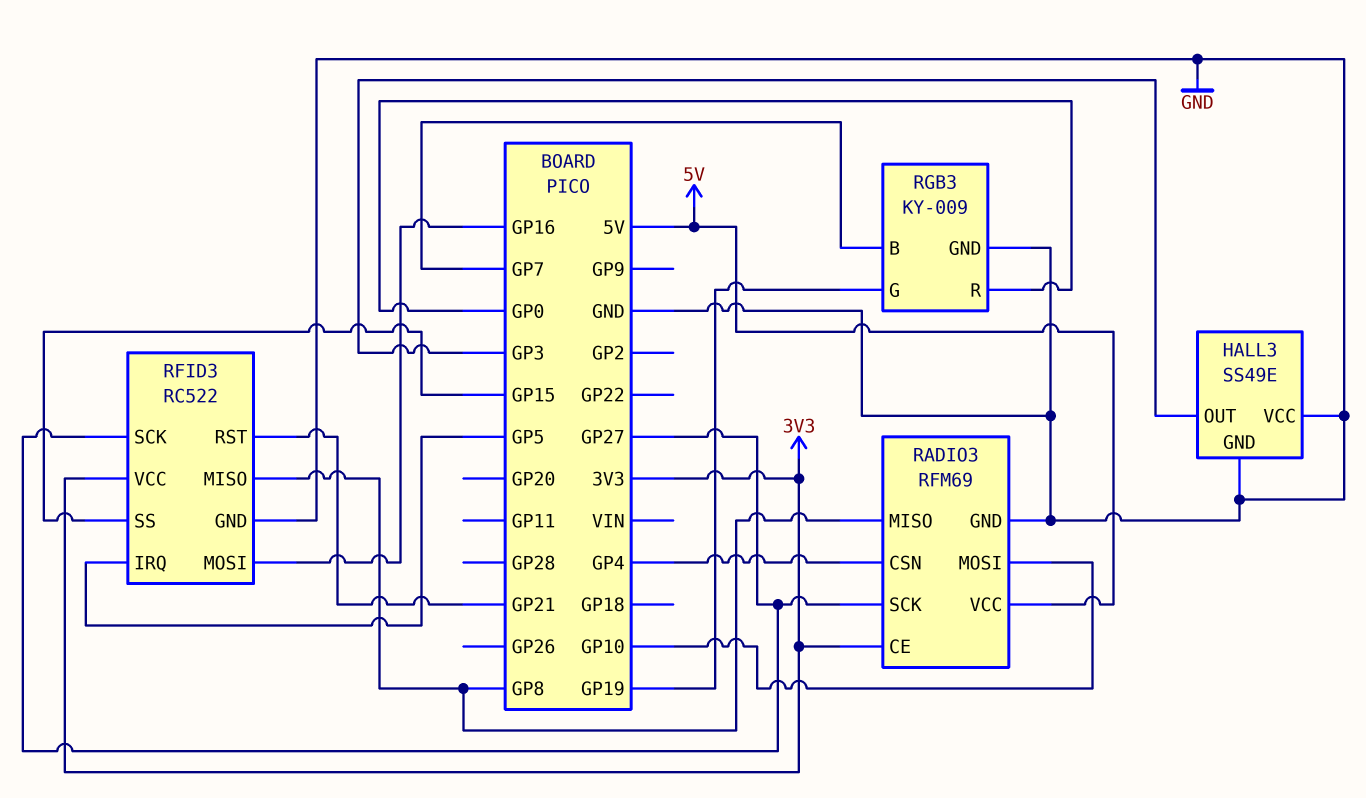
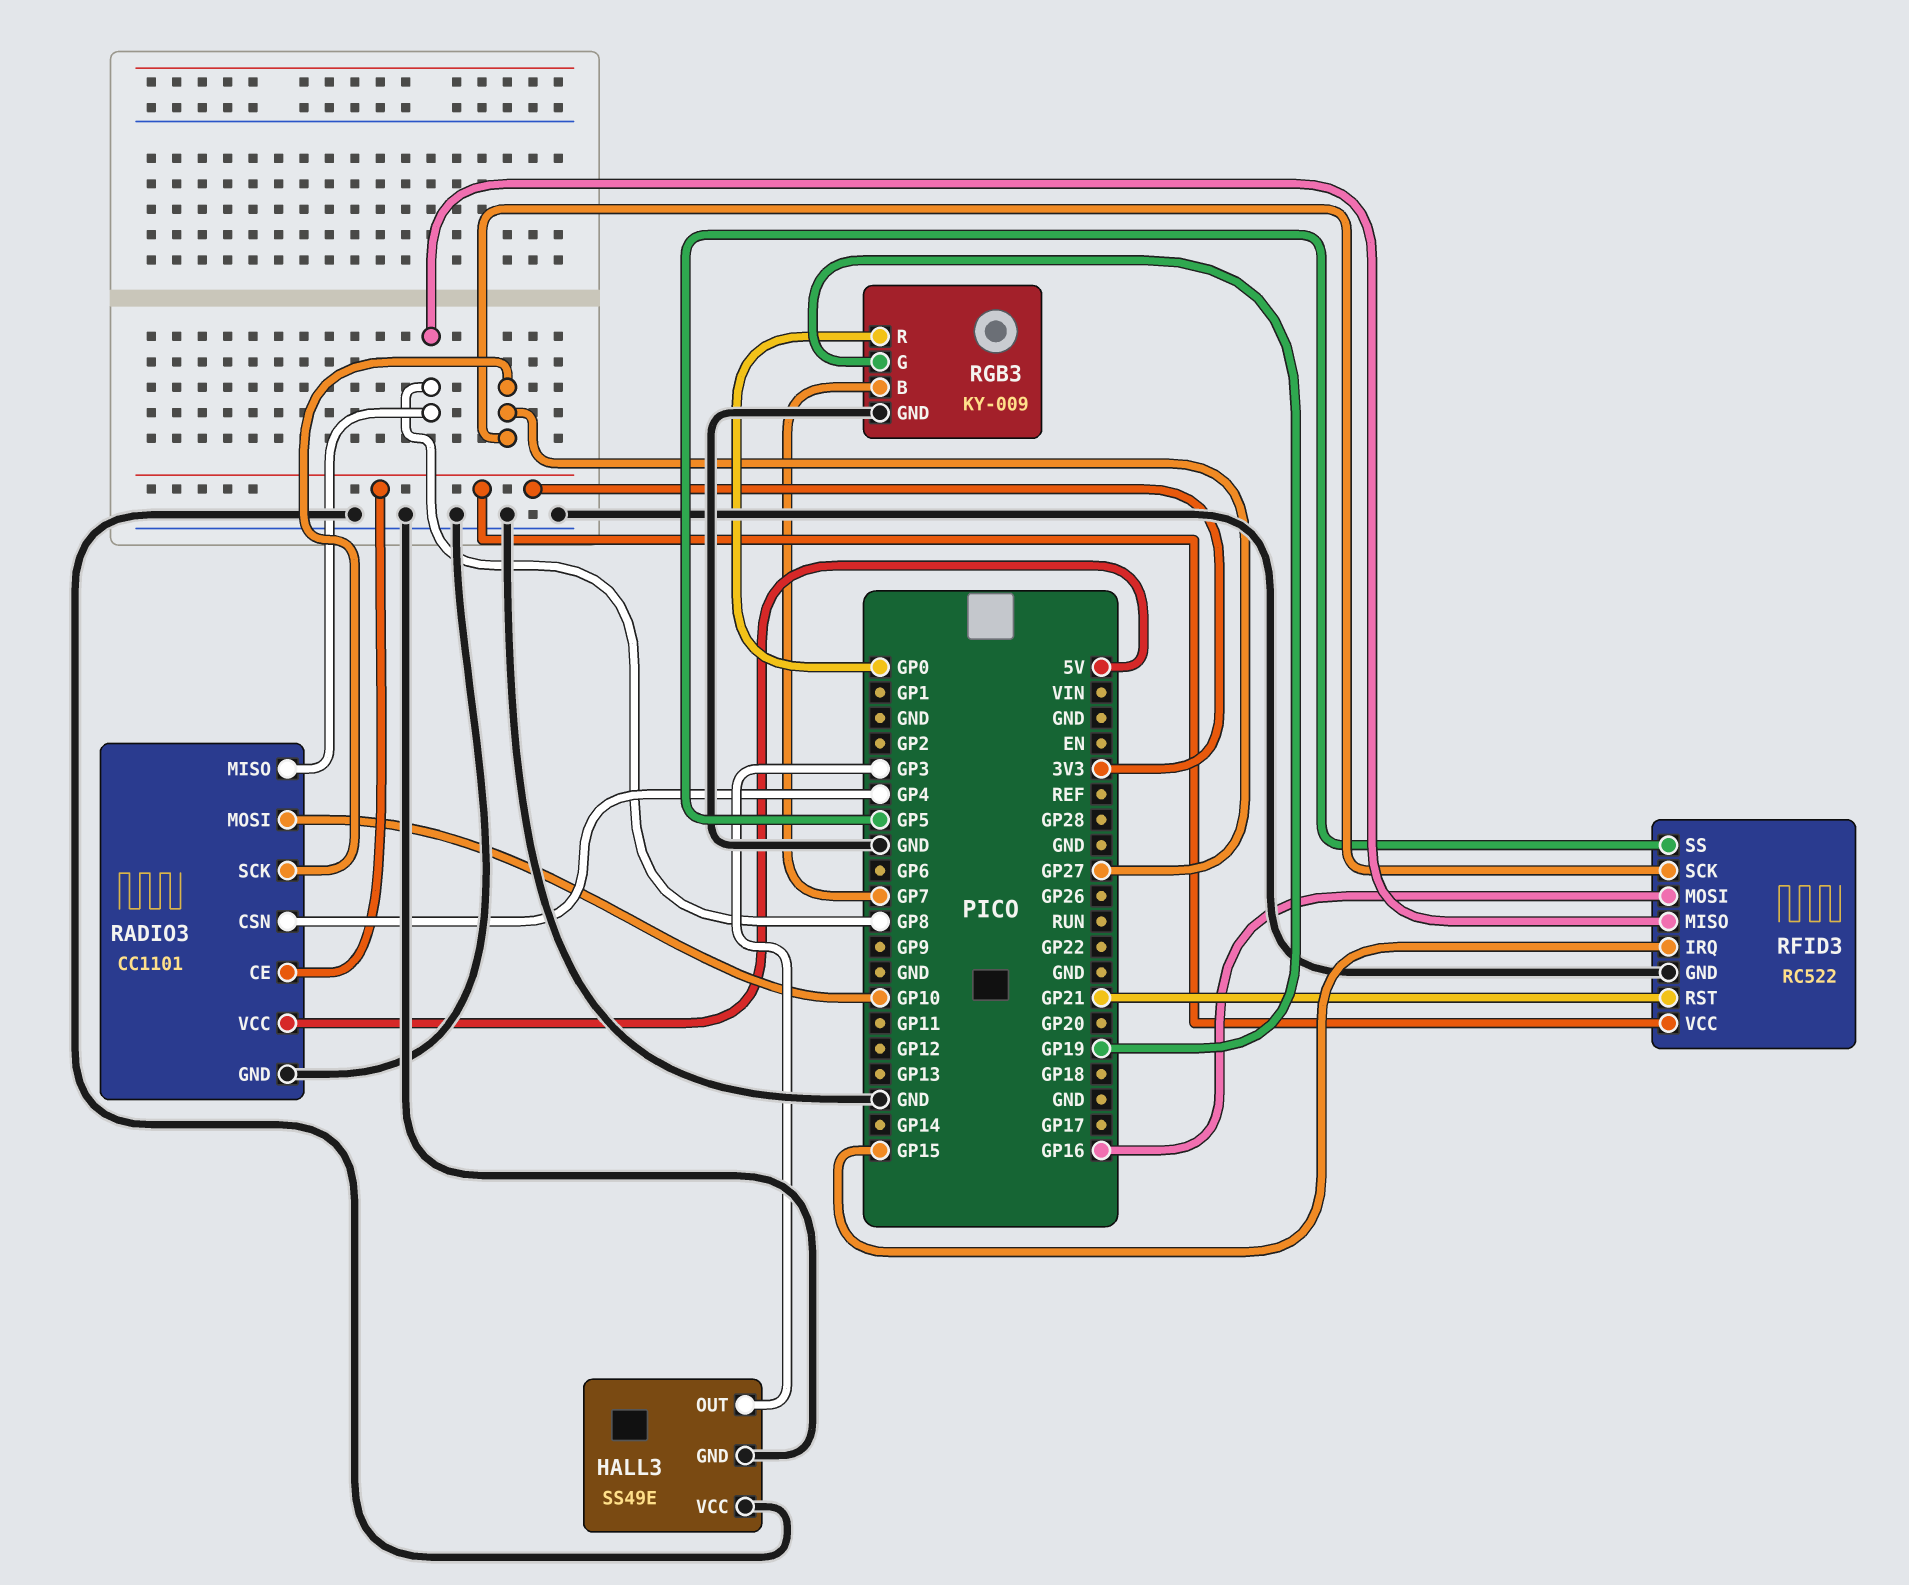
RADIO3: RFM69 -> CC1101
RFID3 pin IRQ: GP5 -> GP15
RFID3 pin SS: GP15 -> GP5

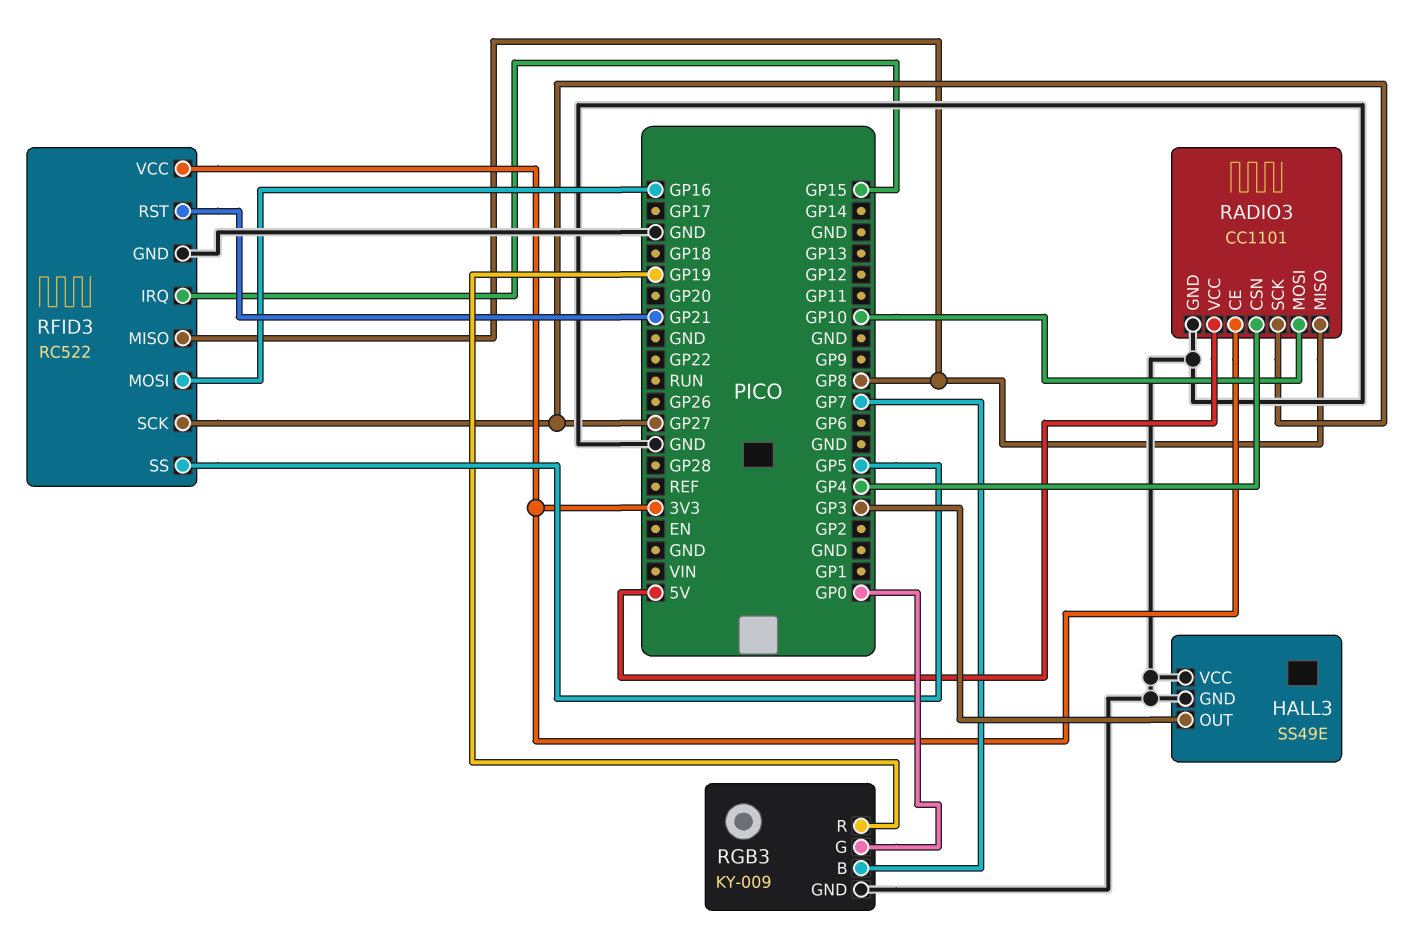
RGB3 pin G: GP19 -> GP0
RGB3 pin R: GP0 -> GP19

